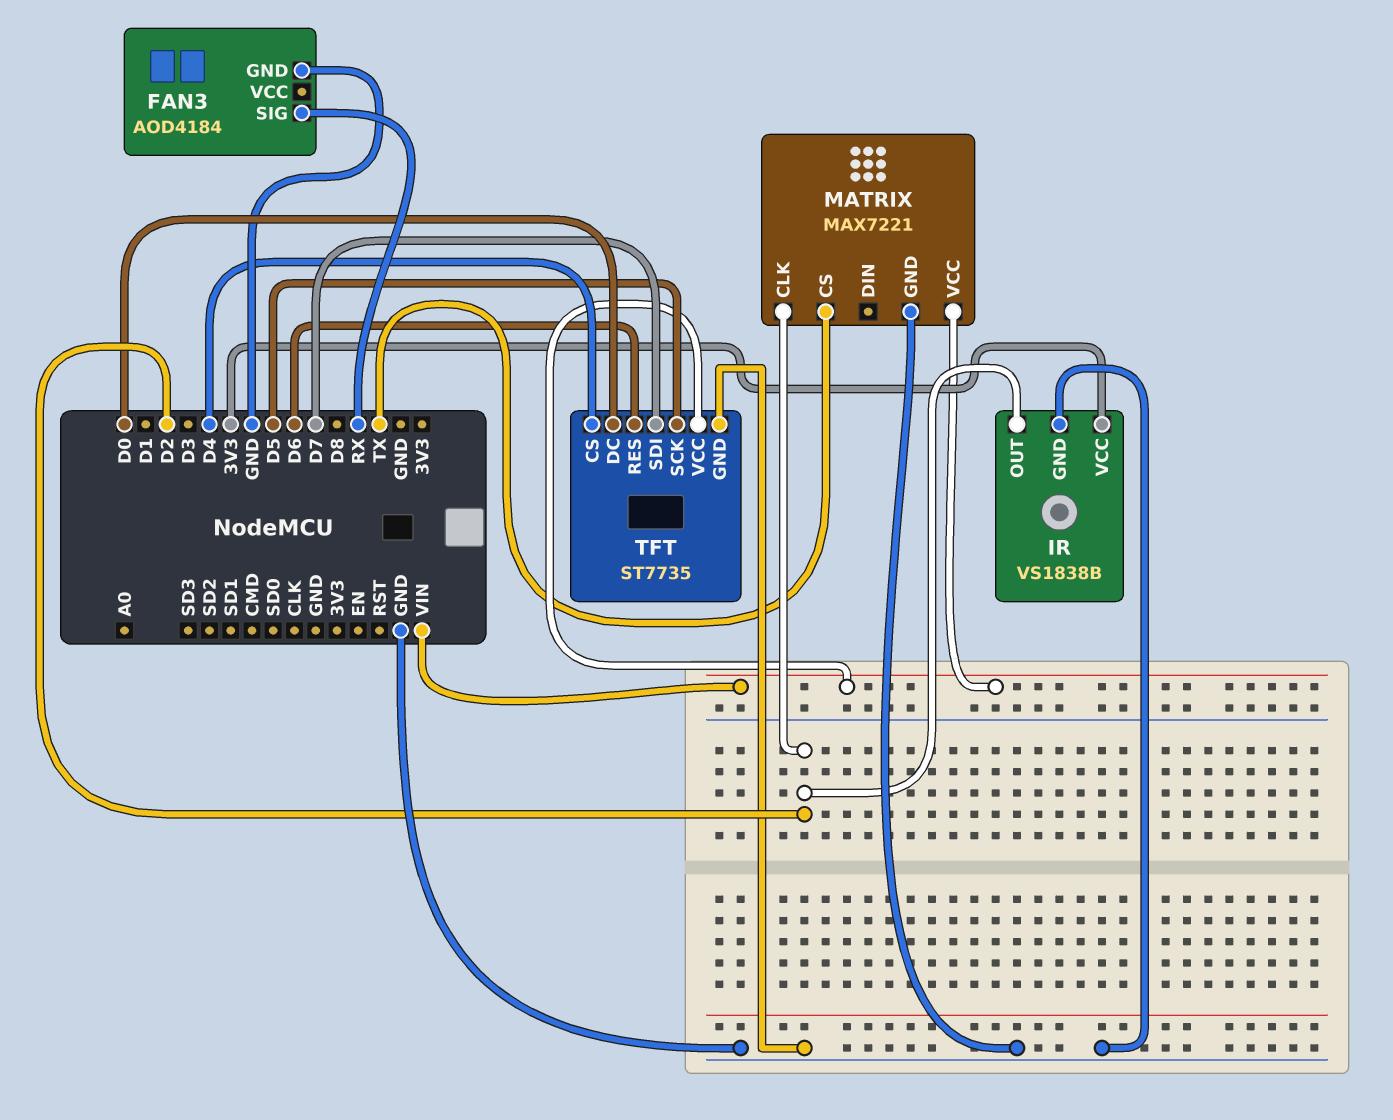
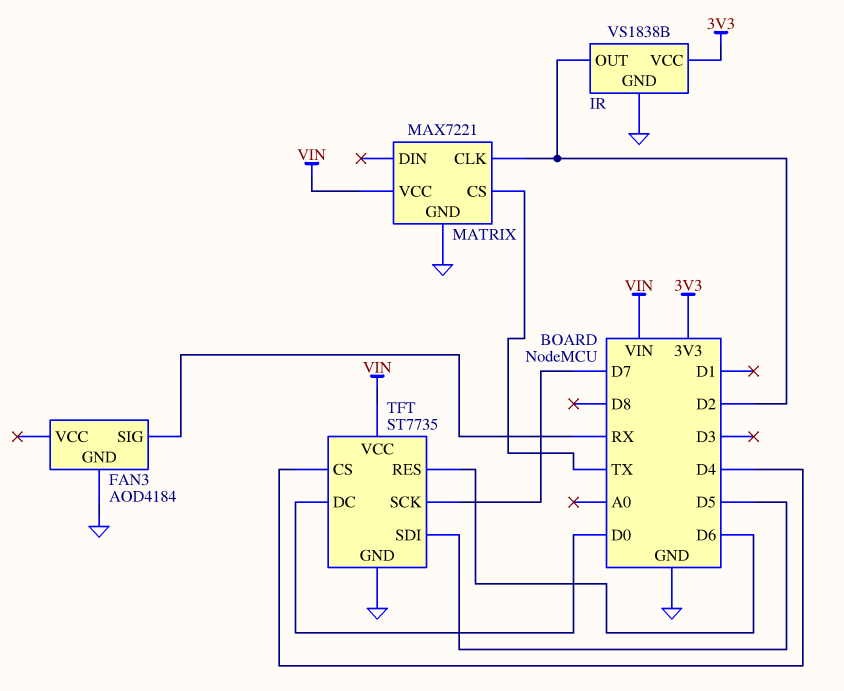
TFT pin SCK: D5 -> D7
TFT pin SDI: D7 -> D5

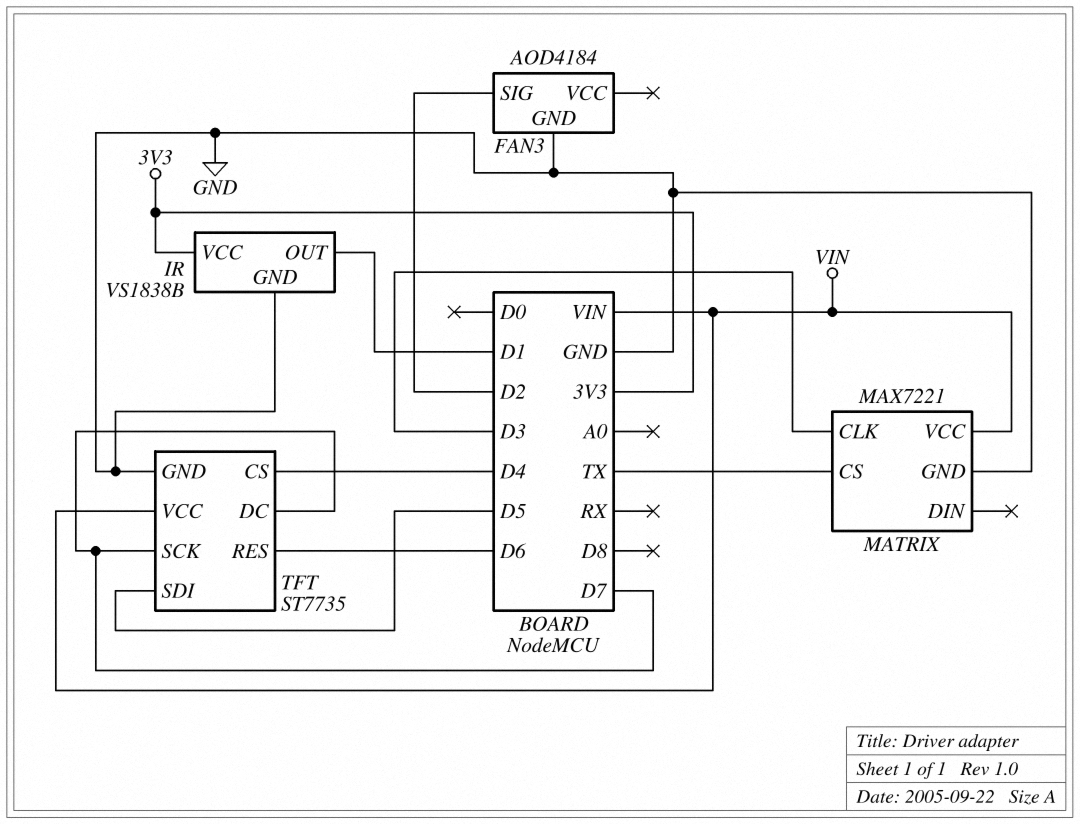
FAN3 pin SIG: RX -> D2
IR pin OUT: D2 -> D1
MATRIX pin CLK: D2 -> D3
TFT pin DC: D0 -> D7

